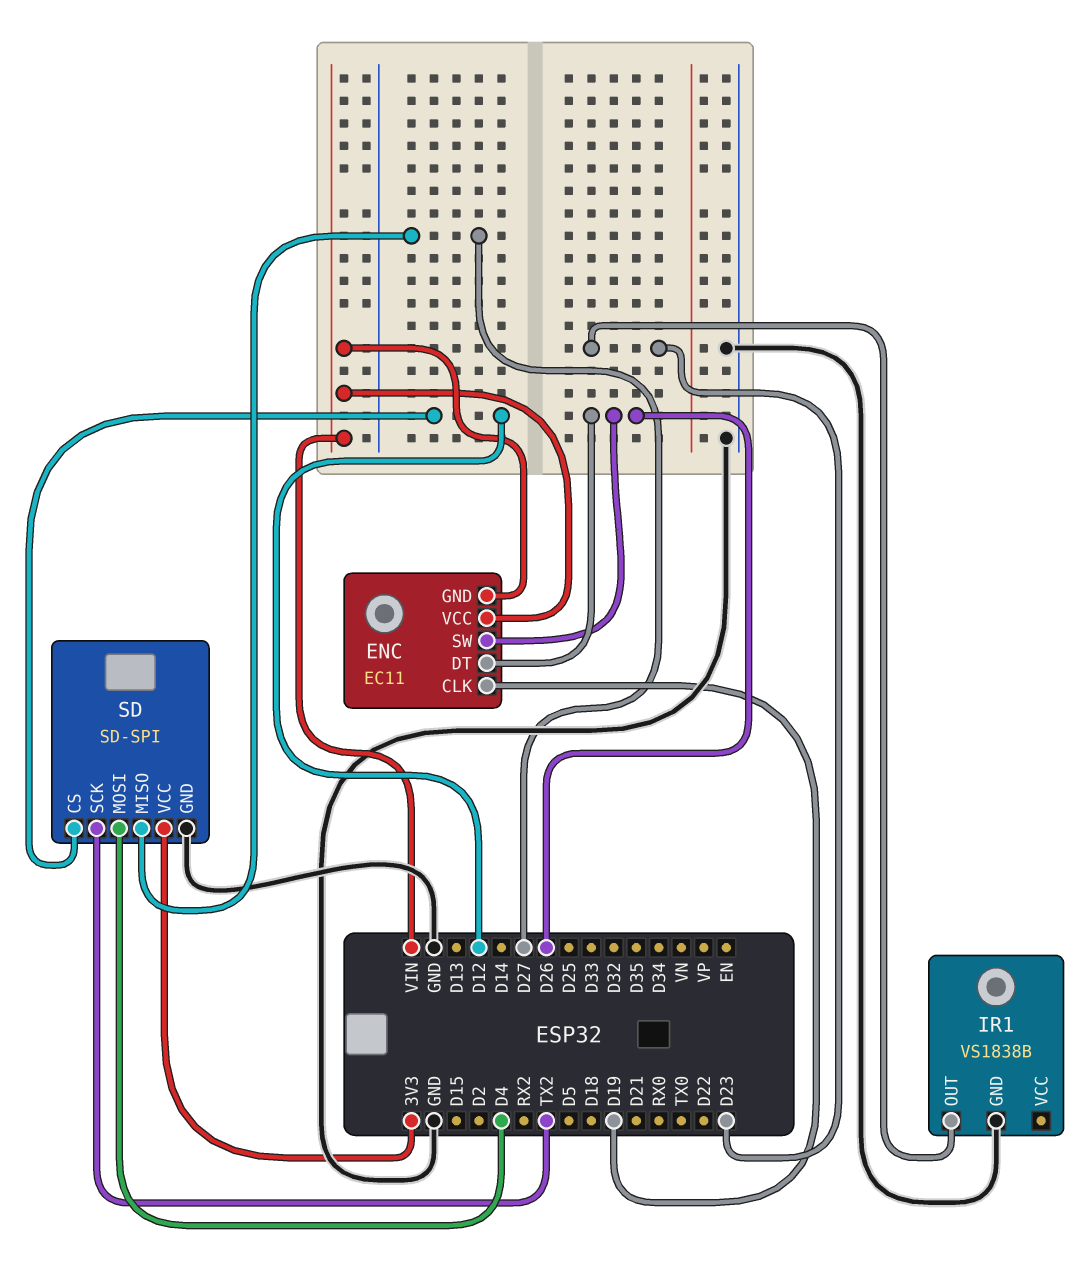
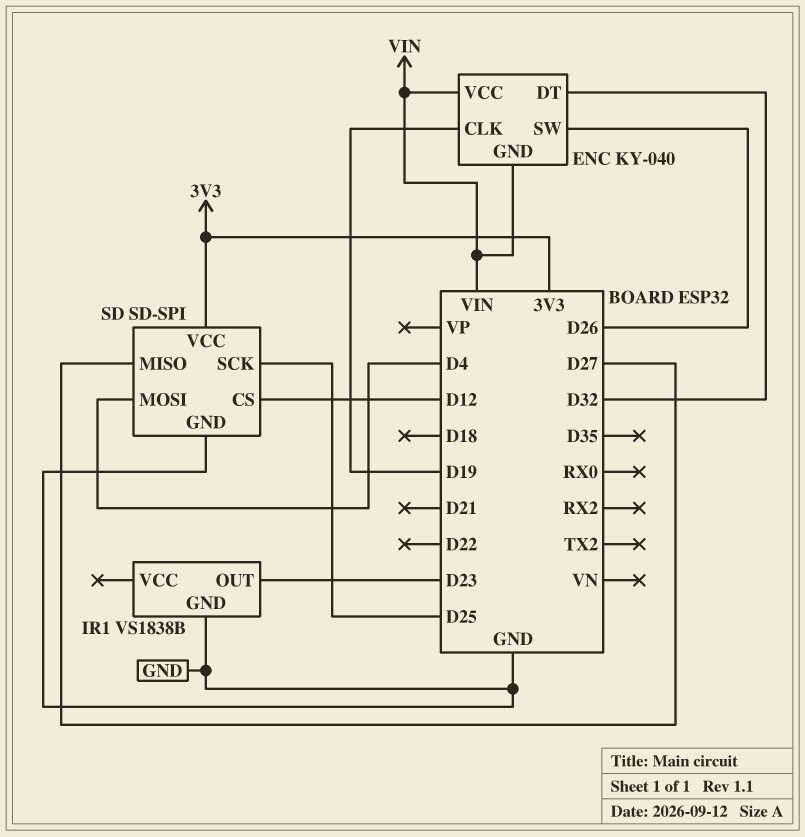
ENC: EC11 -> KY-040
ENC pin DT: D26 -> D32
SD pin SCK: TX2 -> D25

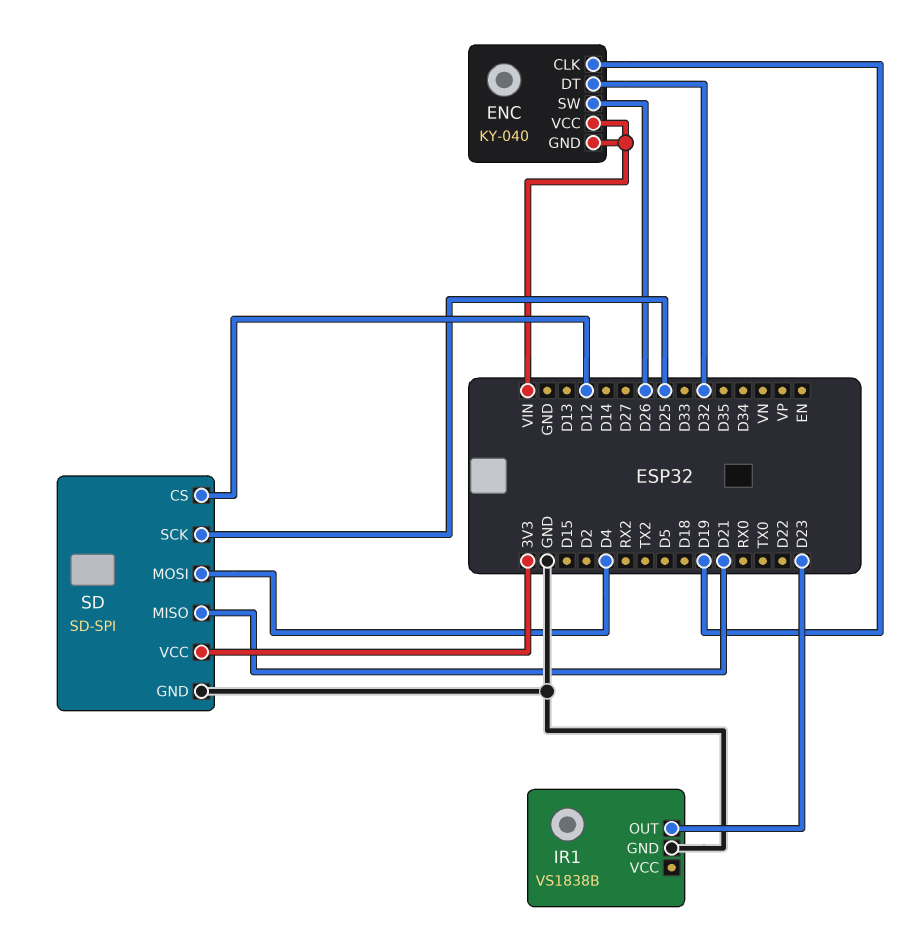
SD pin MISO: D27 -> D21

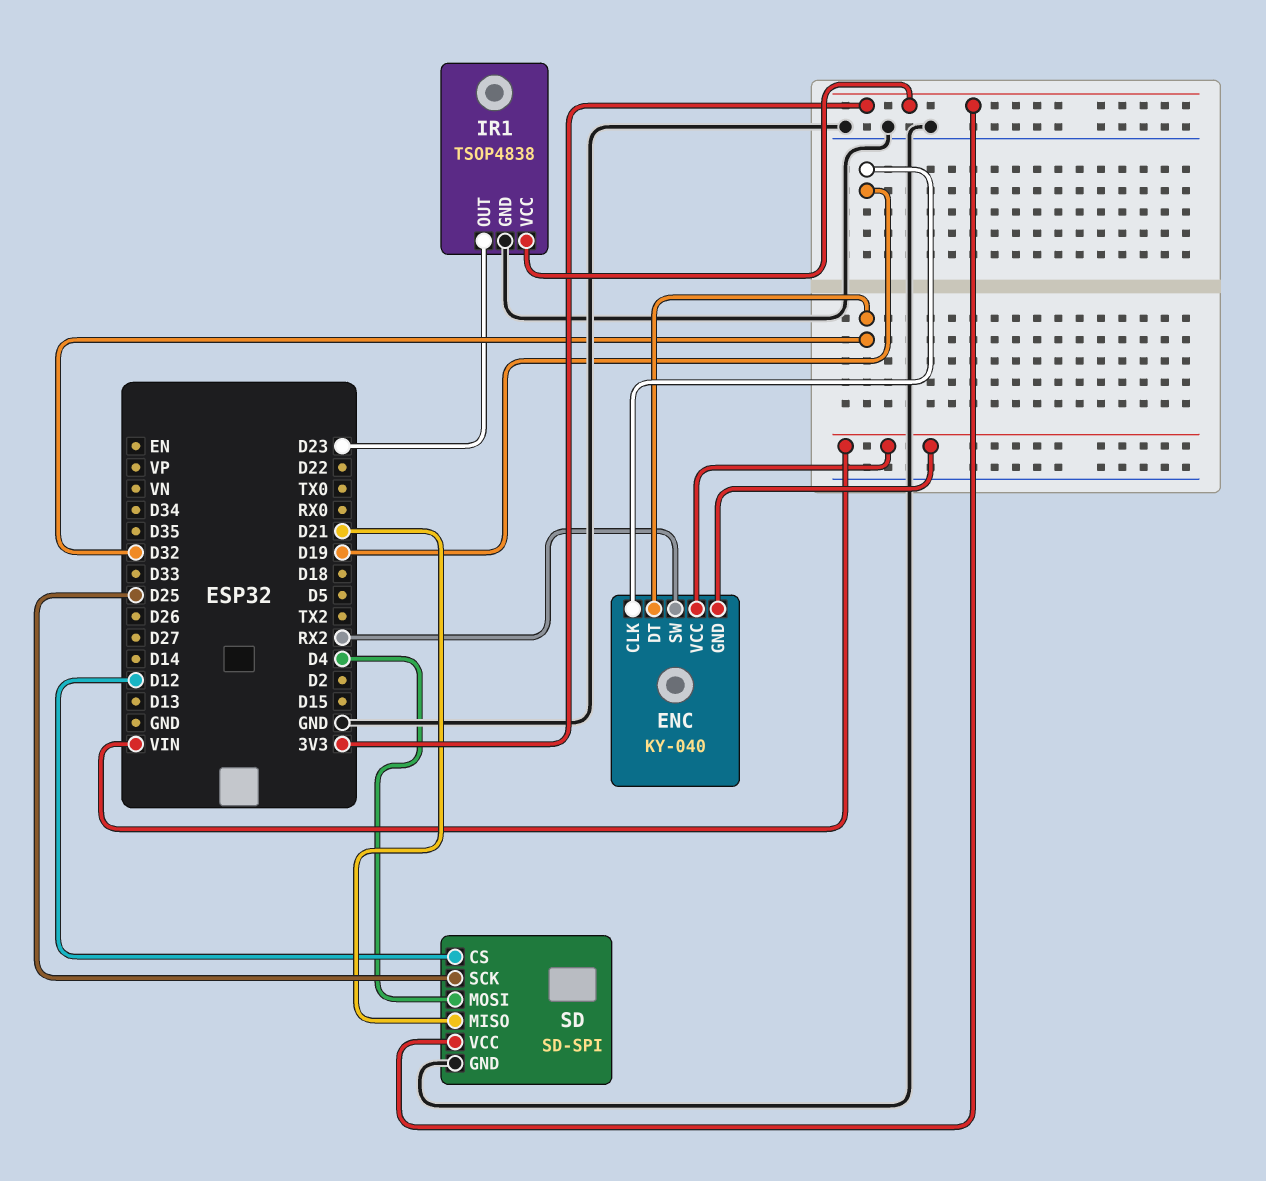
ENC pin SW: D26 -> RX2
IR1: VS1838B -> TSOP4838
IR1 pin VCC: none -> 3V3

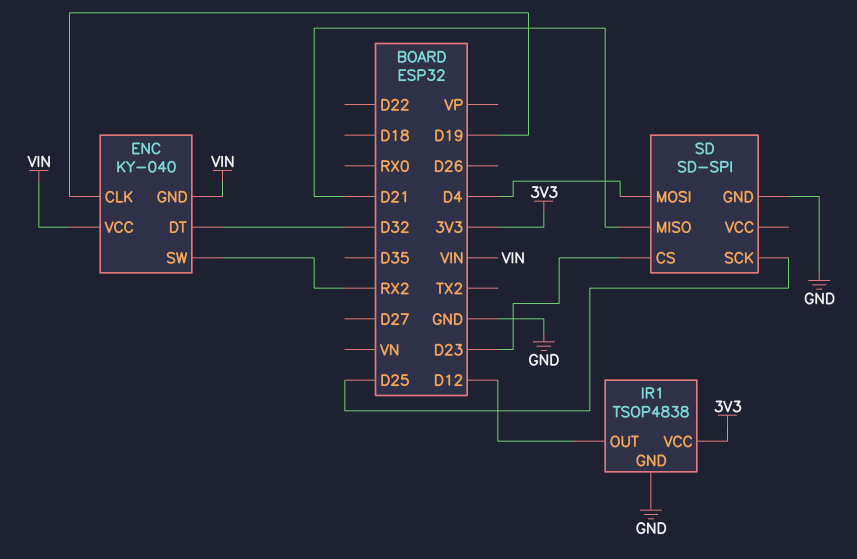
IR1 pin OUT: D23 -> D12
SD pin CS: D12 -> D23
SD pin VCC: 3V3 -> none

